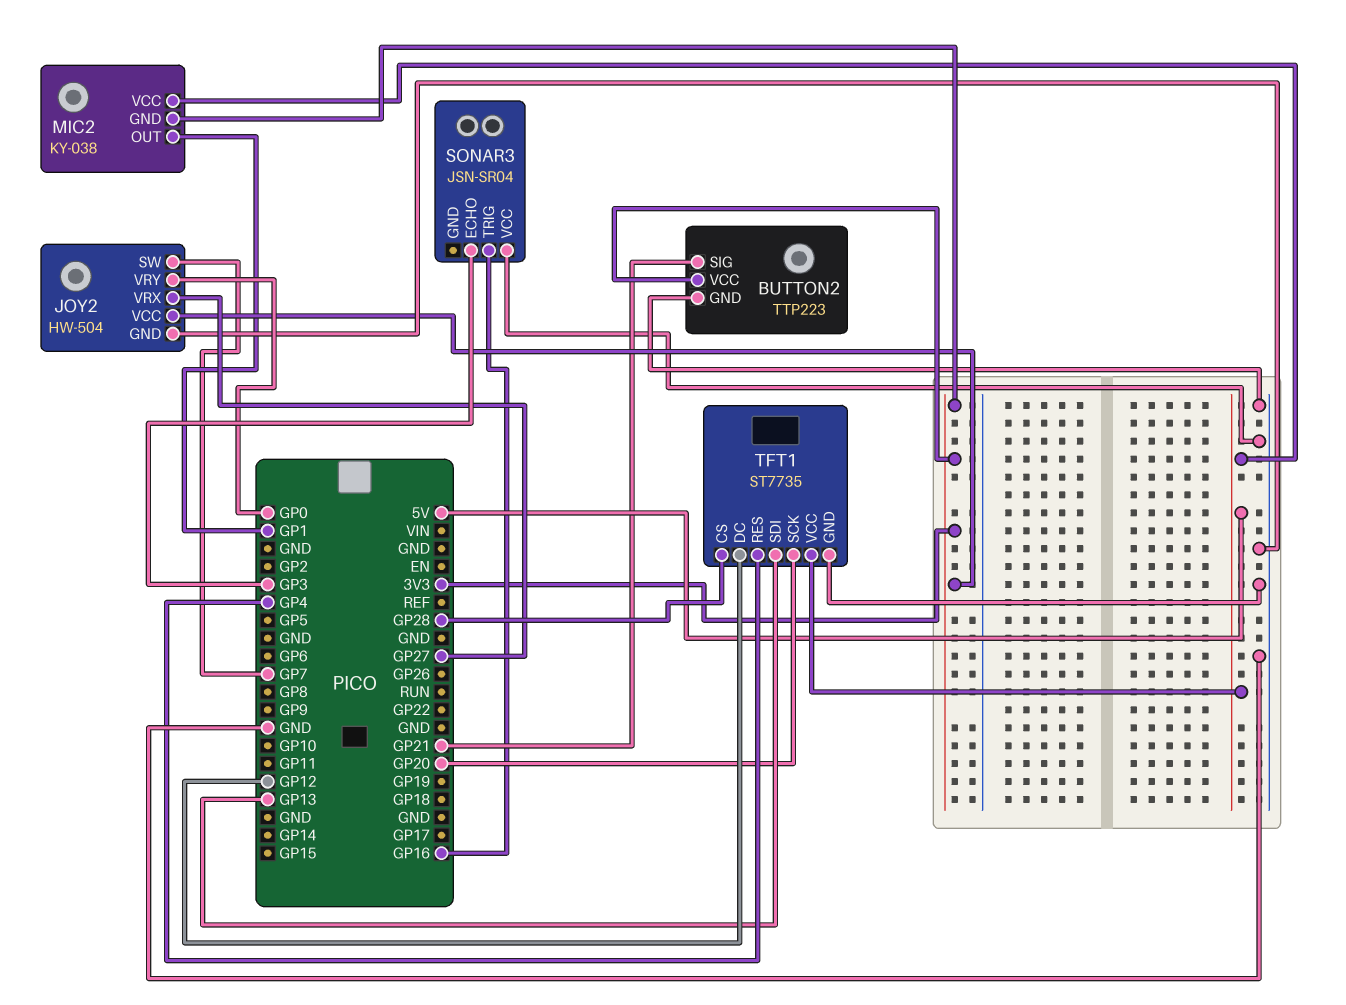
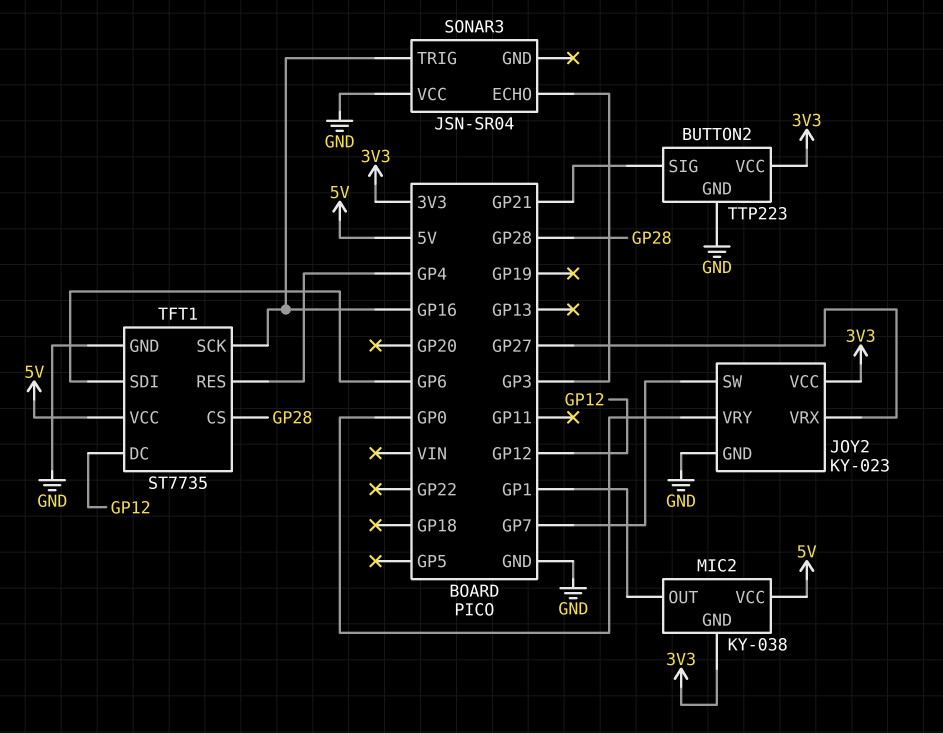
JOY2: HW-504 -> KY-023
TFT1 pin SCK: GP20 -> GP16
TFT1 pin SDI: GP13 -> GP6

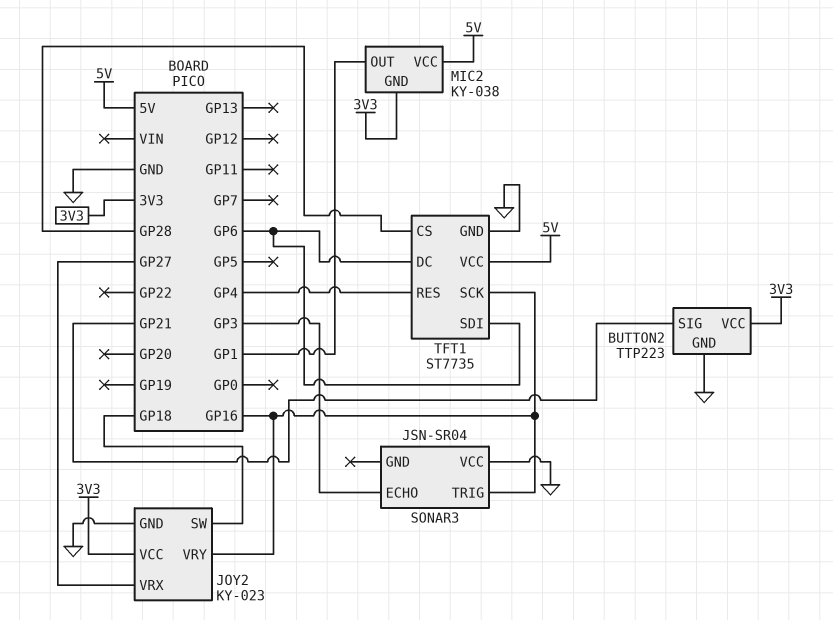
JOY2 pin SW: GP7 -> GP18
JOY2 pin VRY: GP0 -> GP16
TFT1 pin DC: GP12 -> GP6

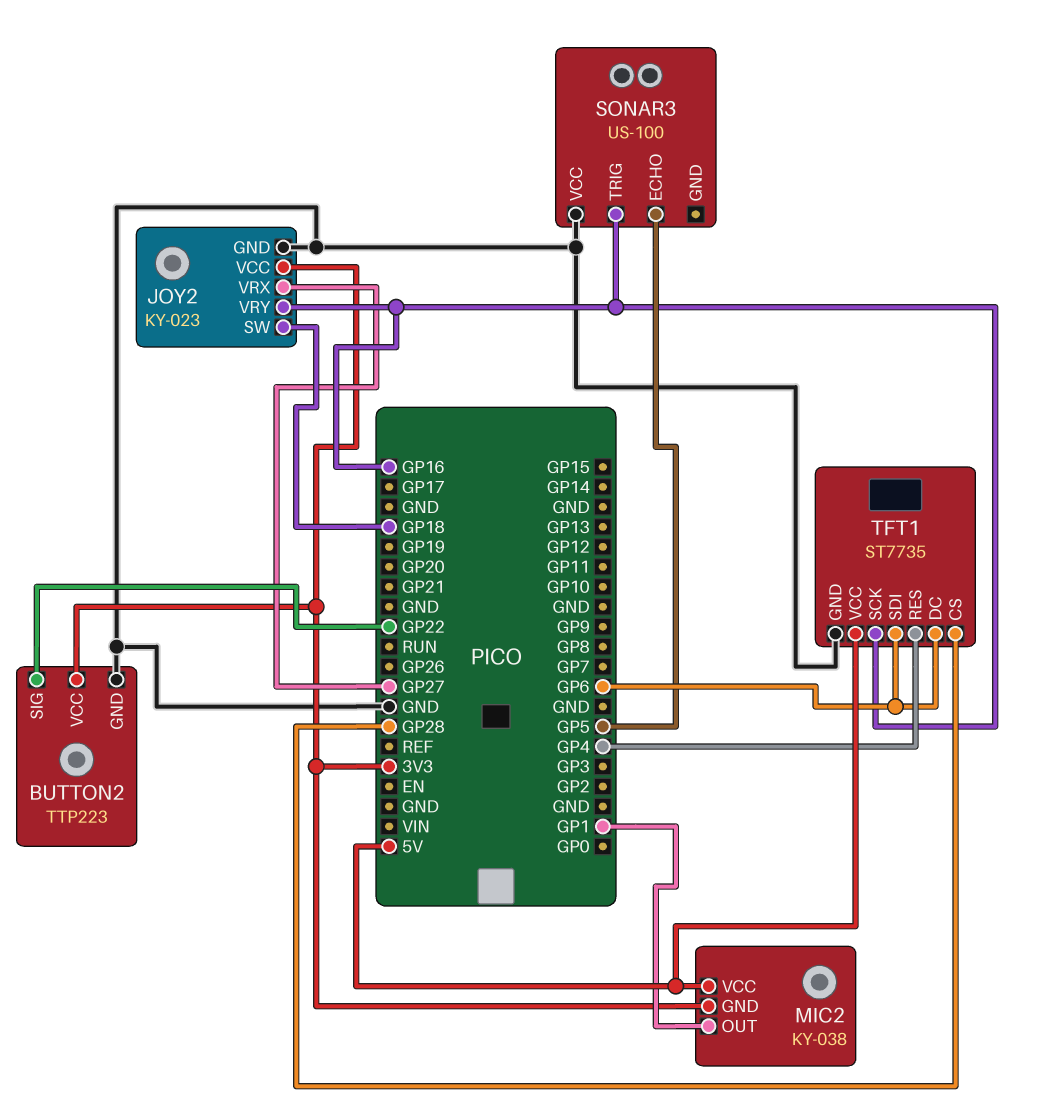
BUTTON2 pin SIG: GP21 -> GP22
SONAR3: JSN-SR04 -> US-100
SONAR3 pin ECHO: GP3 -> GP5

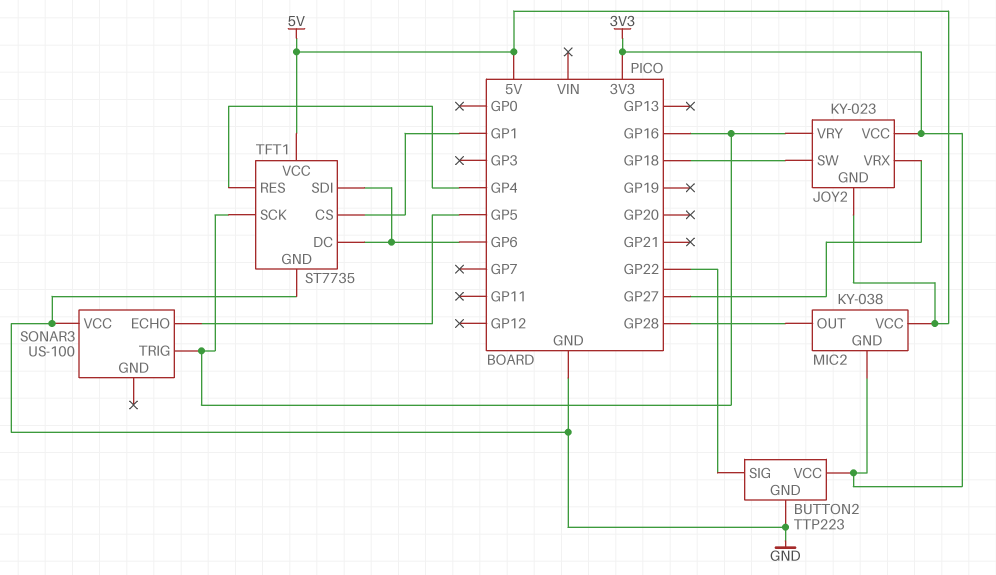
JOY2 pin GND: GND -> 5V
MIC2 pin OUT: GP1 -> GP28
TFT1 pin CS: GP28 -> GP1

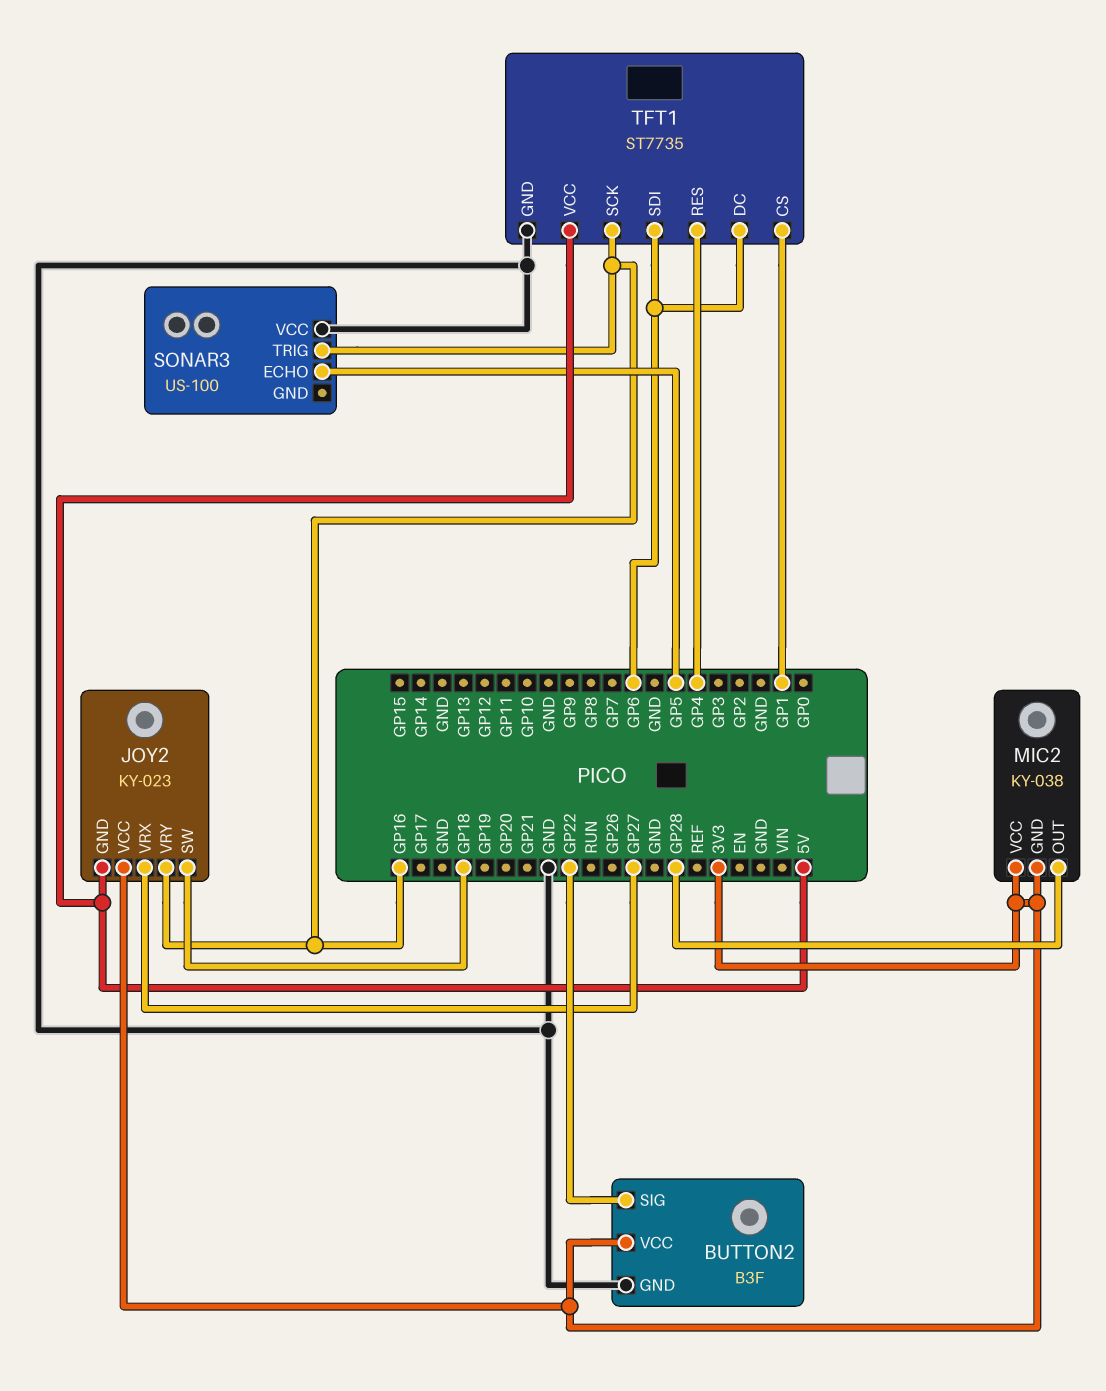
BUTTON2: TTP223 -> B3F
MIC2 pin VCC: 5V -> 3V3

